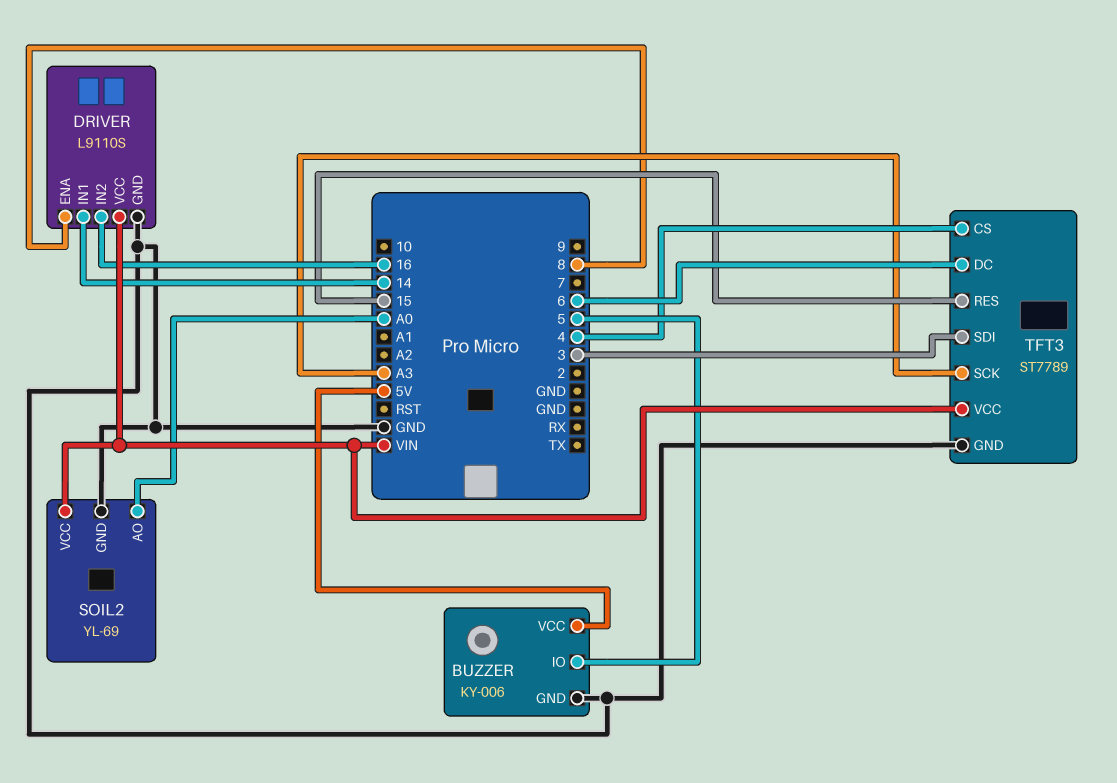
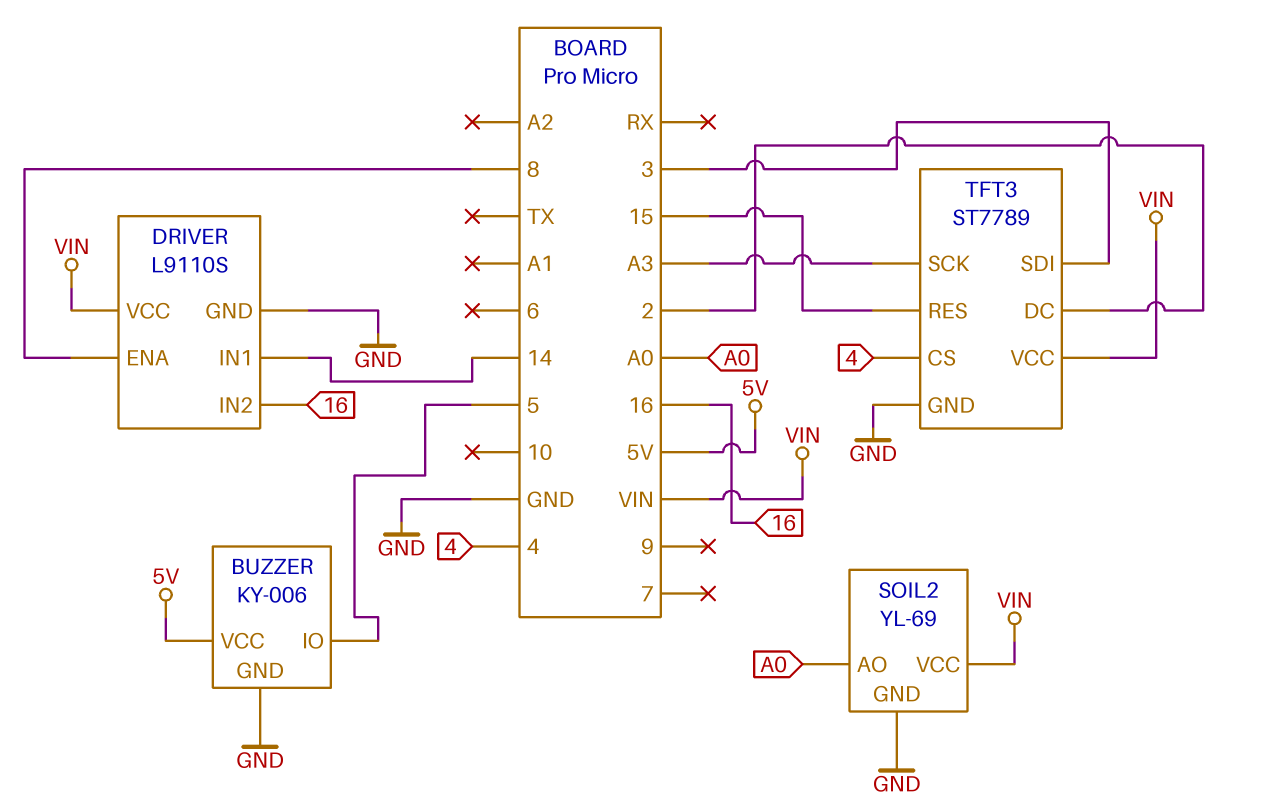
TFT3 pin DC: 6 -> 2

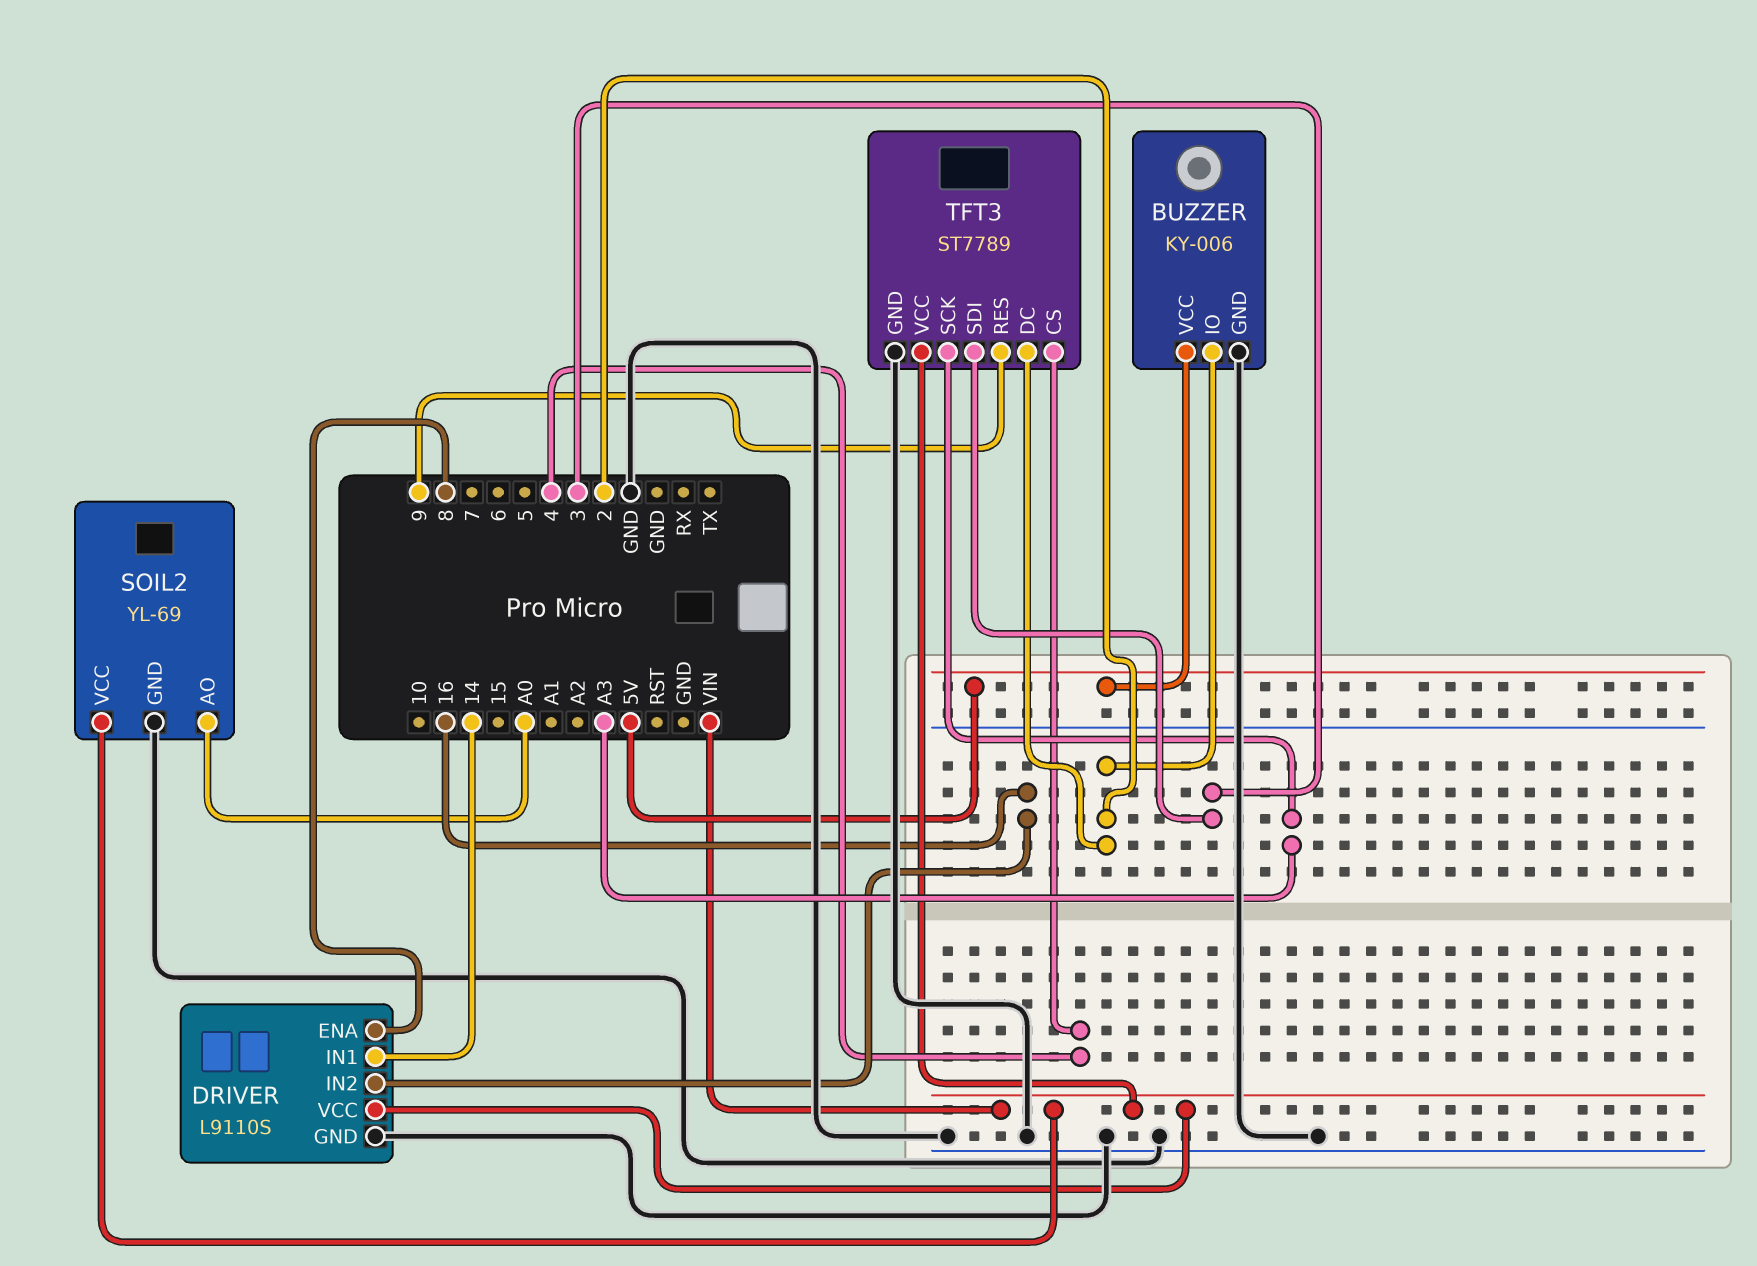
BUZZER pin IO: 5 -> 2
TFT3 pin RES: 15 -> 9

